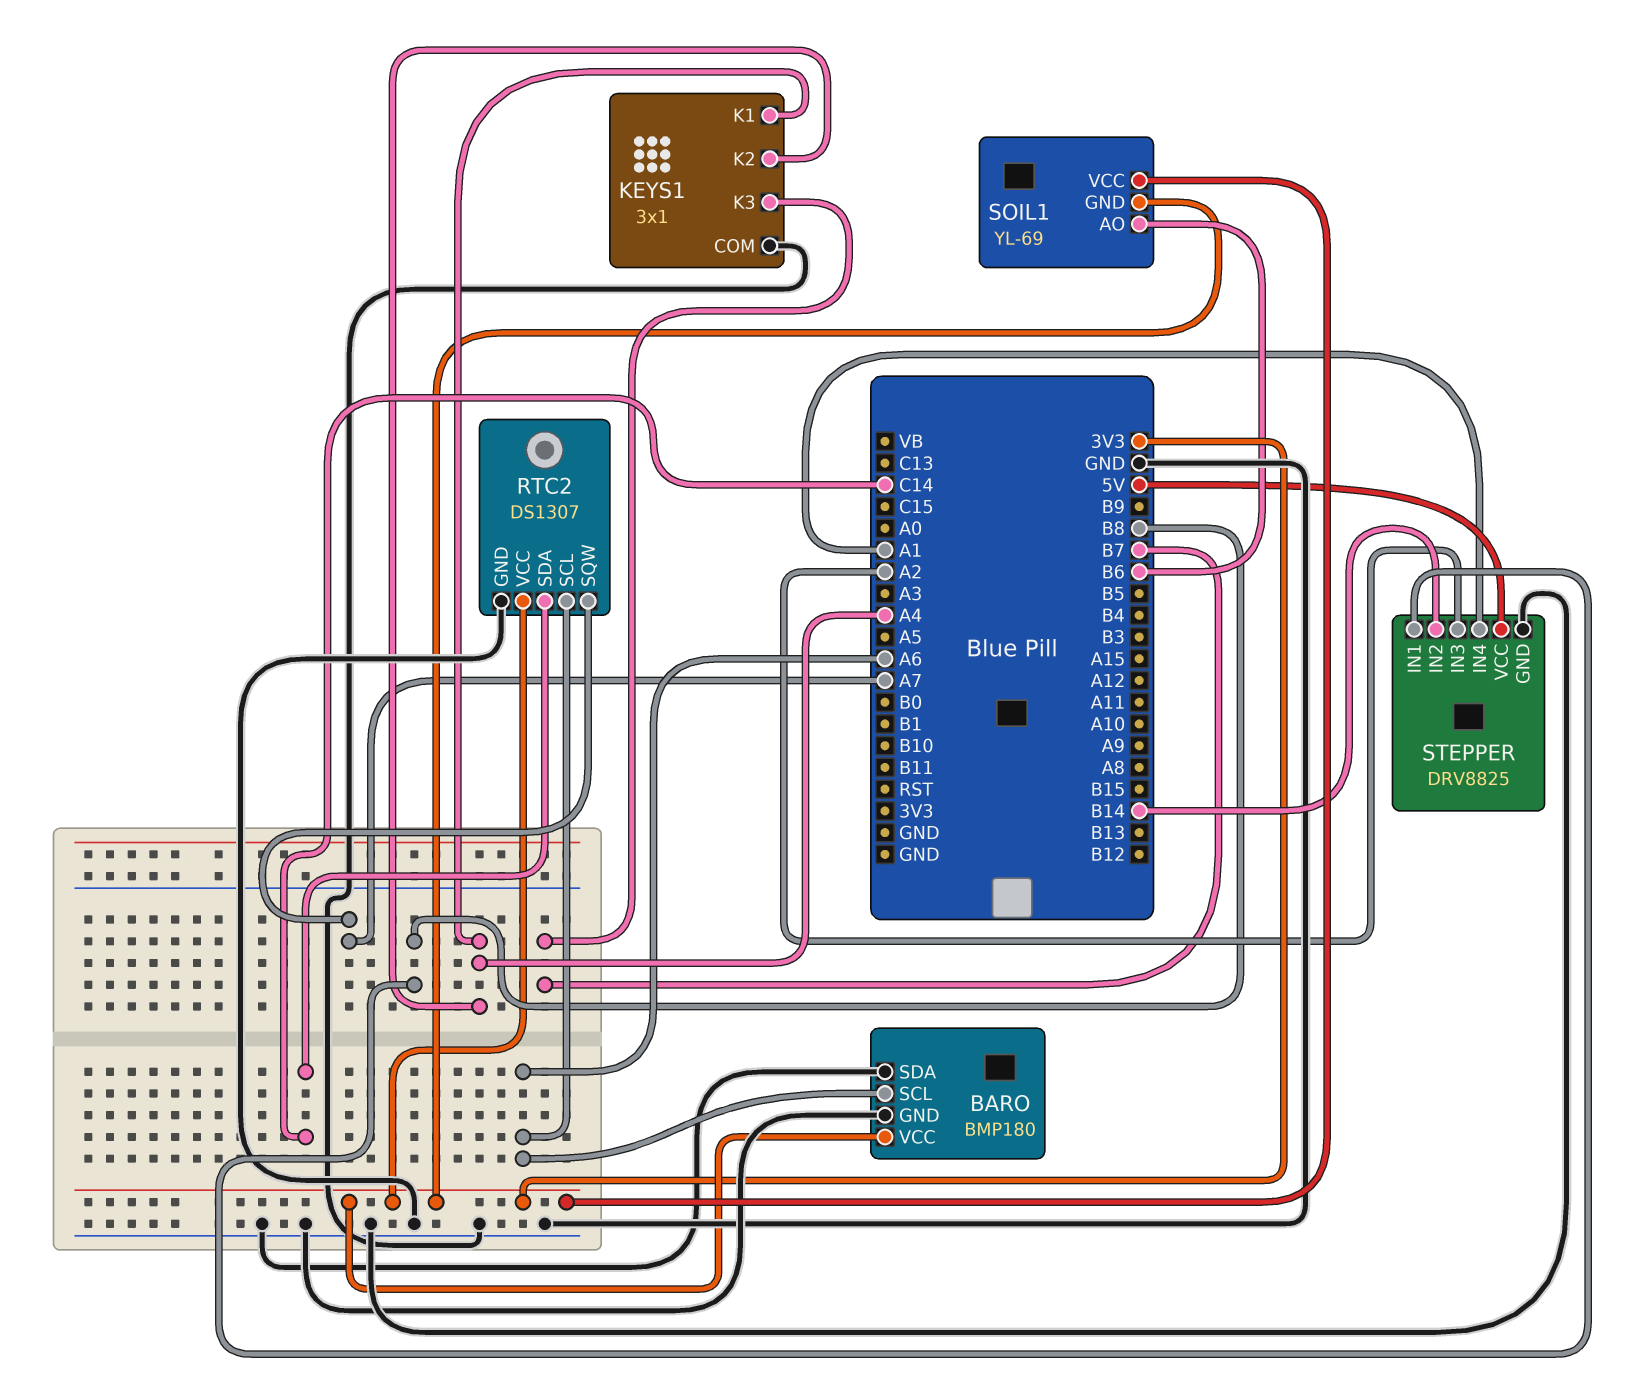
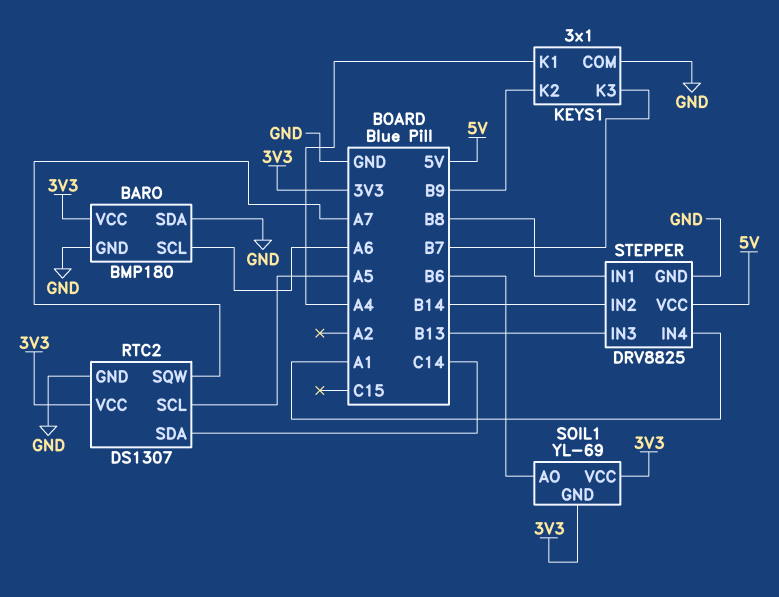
KEYS1 pin K2: A4 -> B9
RTC2 pin SCL: A6 -> A5
STEPPER pin IN3: A2 -> B13

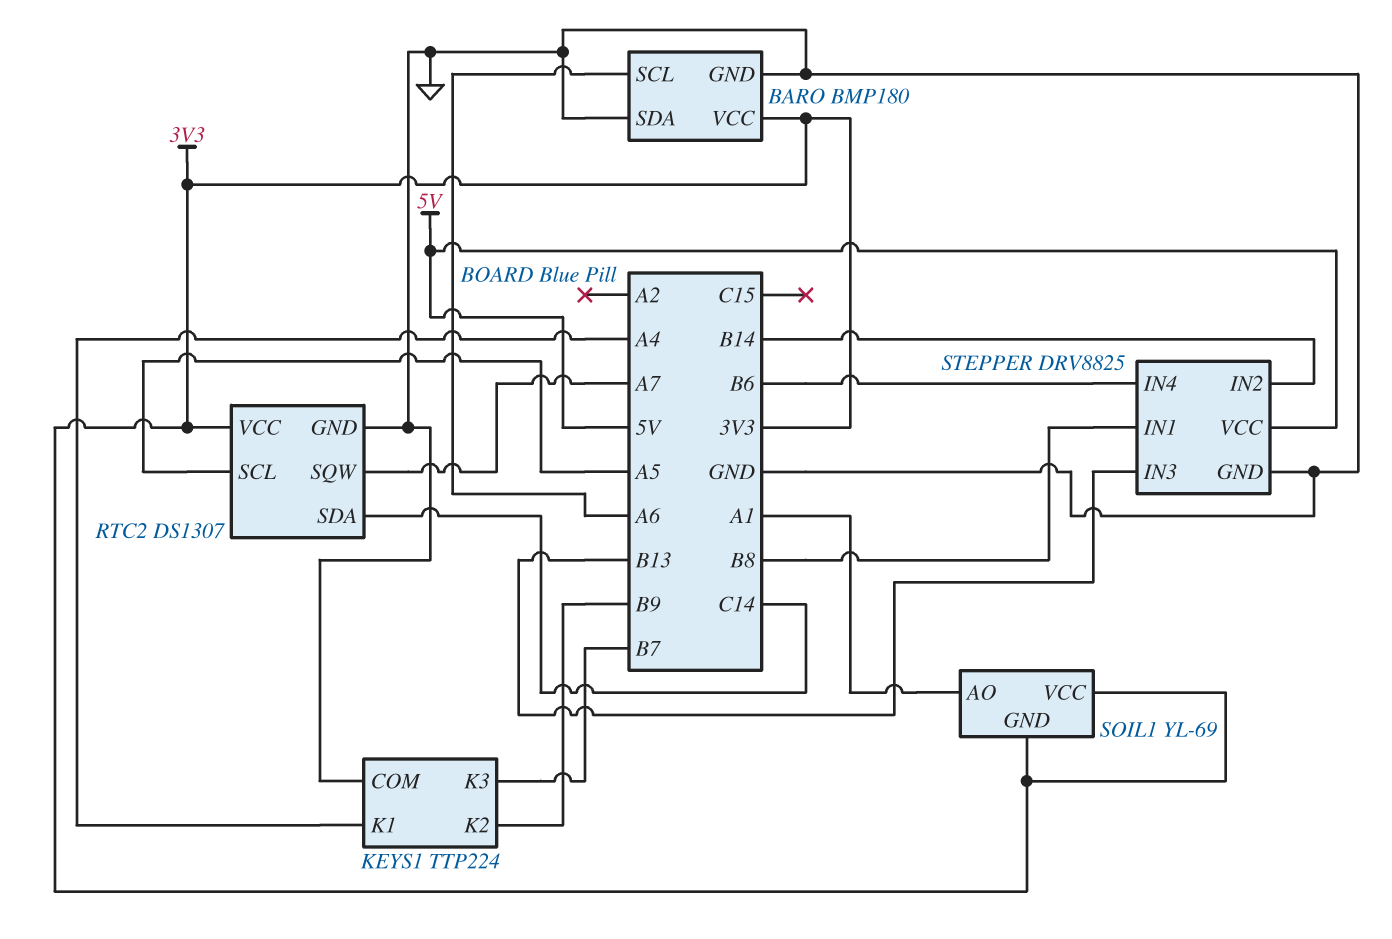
KEYS1: 3x1 -> TTP224
SOIL1 pin AO: B6 -> A1
STEPPER pin IN4: A1 -> B6

